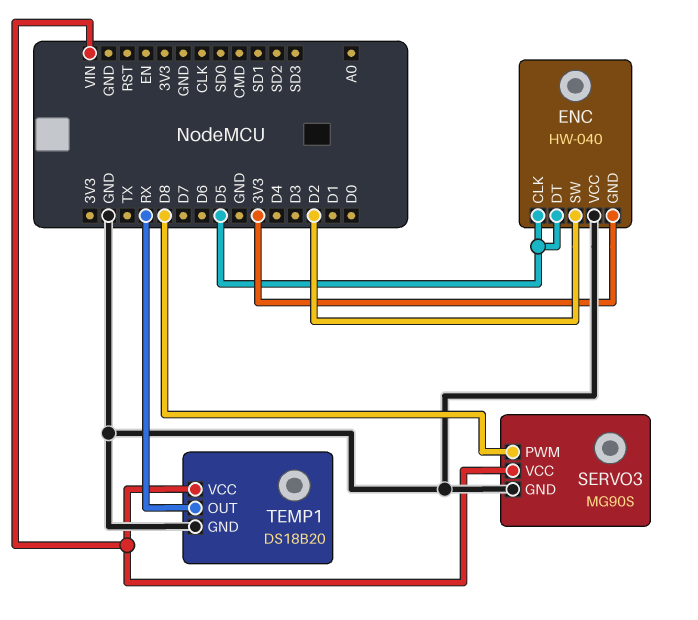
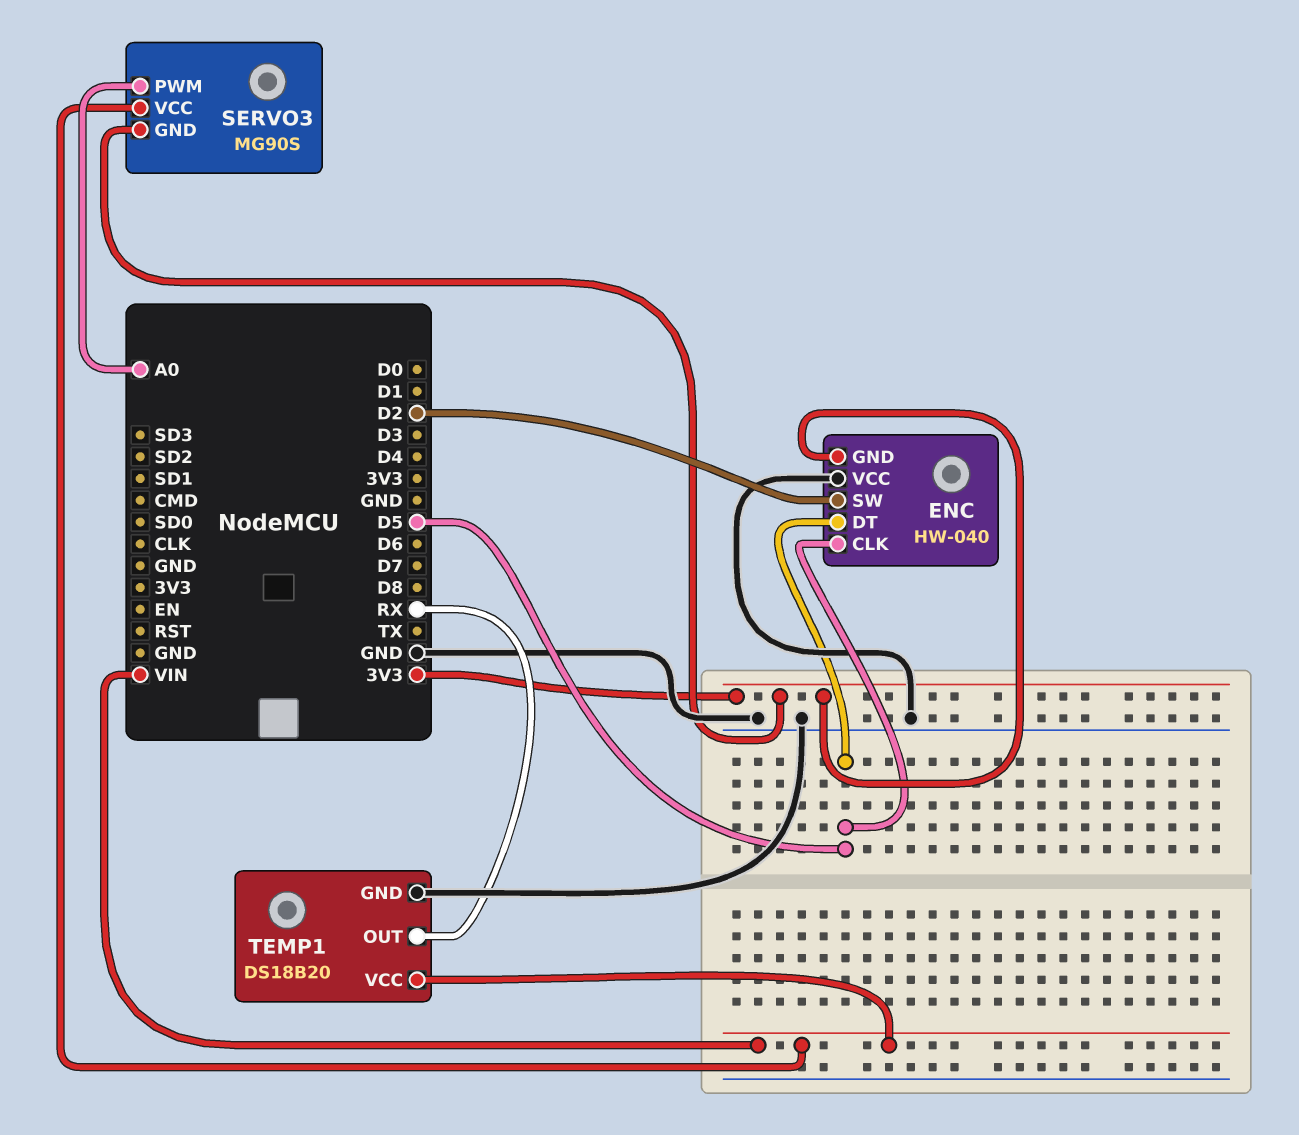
SERVO3 pin GND: GND -> 3V3
SERVO3 pin PWM: D8 -> A0

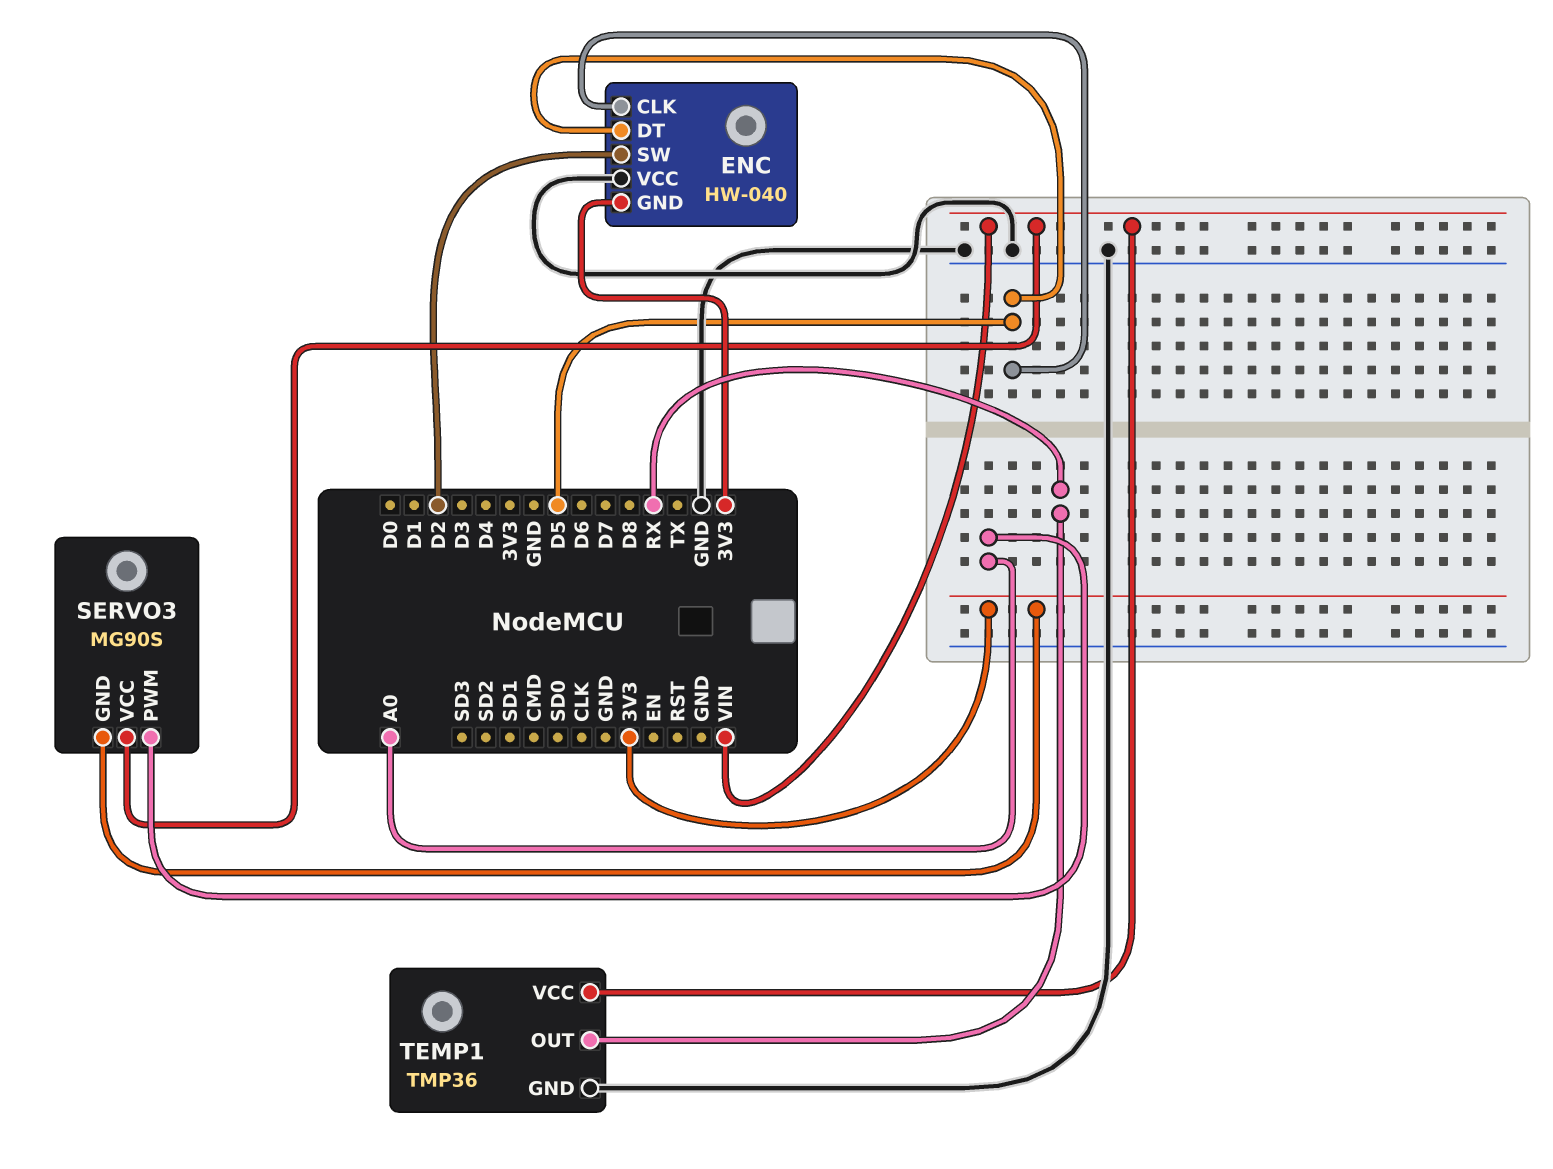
TEMP1: DS18B20 -> TMP36

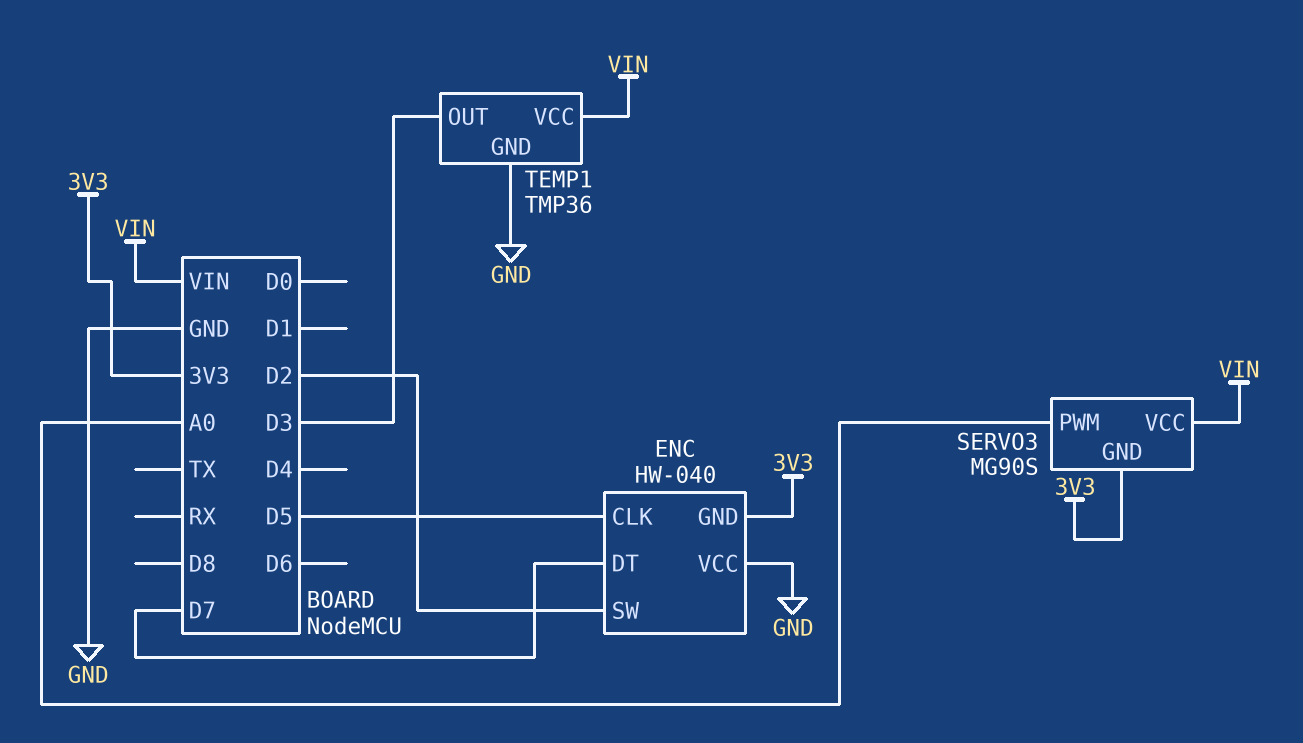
ENC pin DT: D5 -> D7
TEMP1 pin OUT: RX -> D3

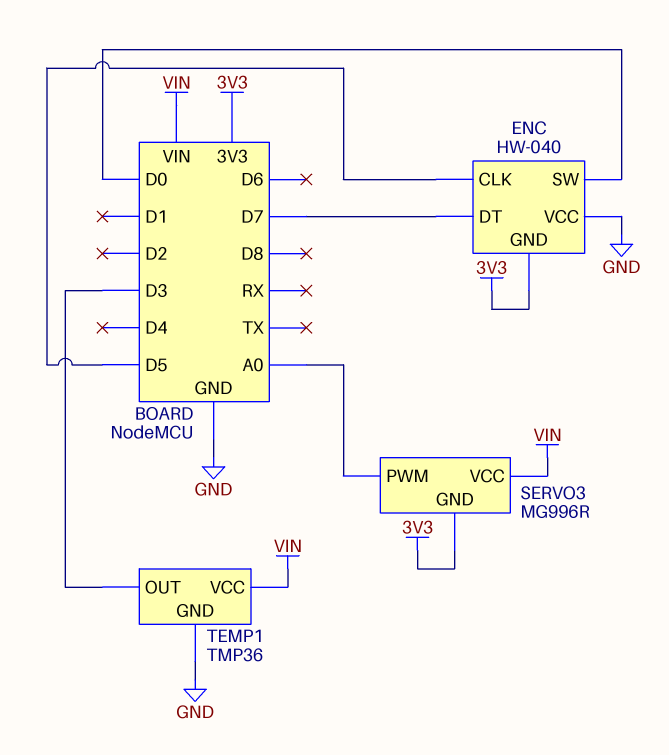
ENC pin SW: D2 -> D0
SERVO3: MG90S -> MG996R

